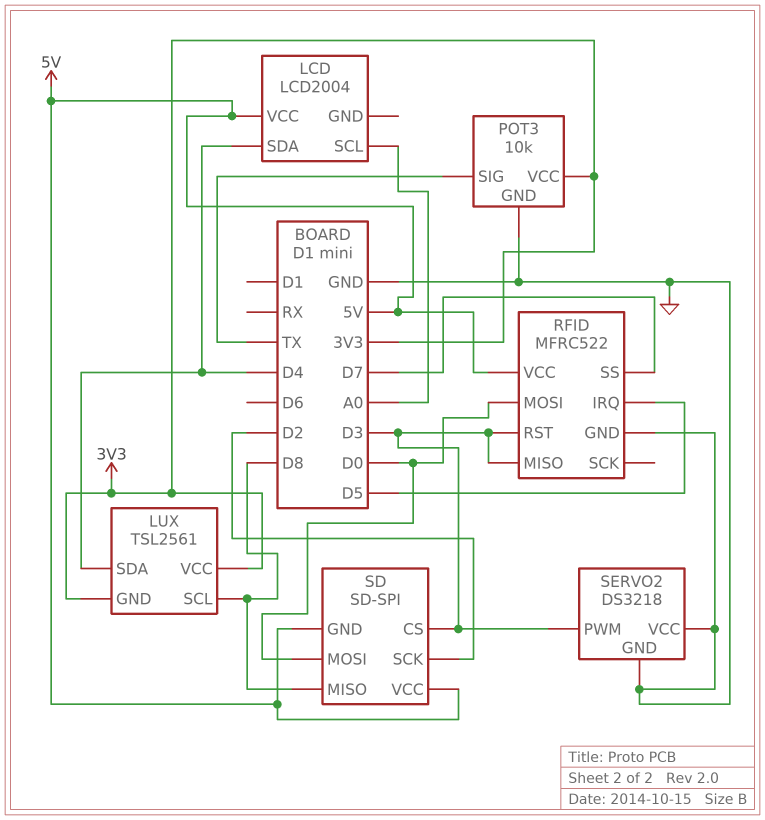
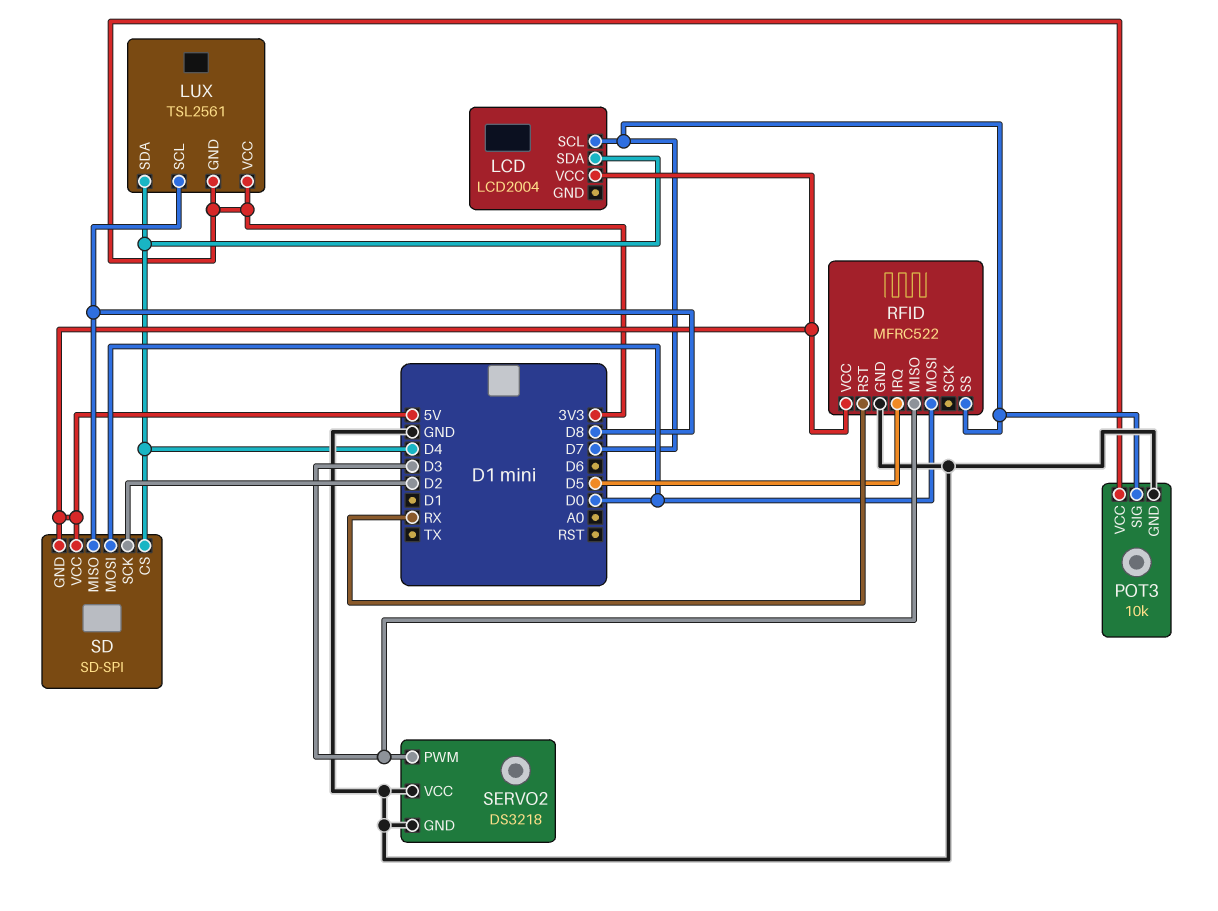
LCD pin SCL: A0 -> D7
POT3 pin SIG: TX -> D7
RFID pin RST: D3 -> RX
SD pin CS: D3 -> D4

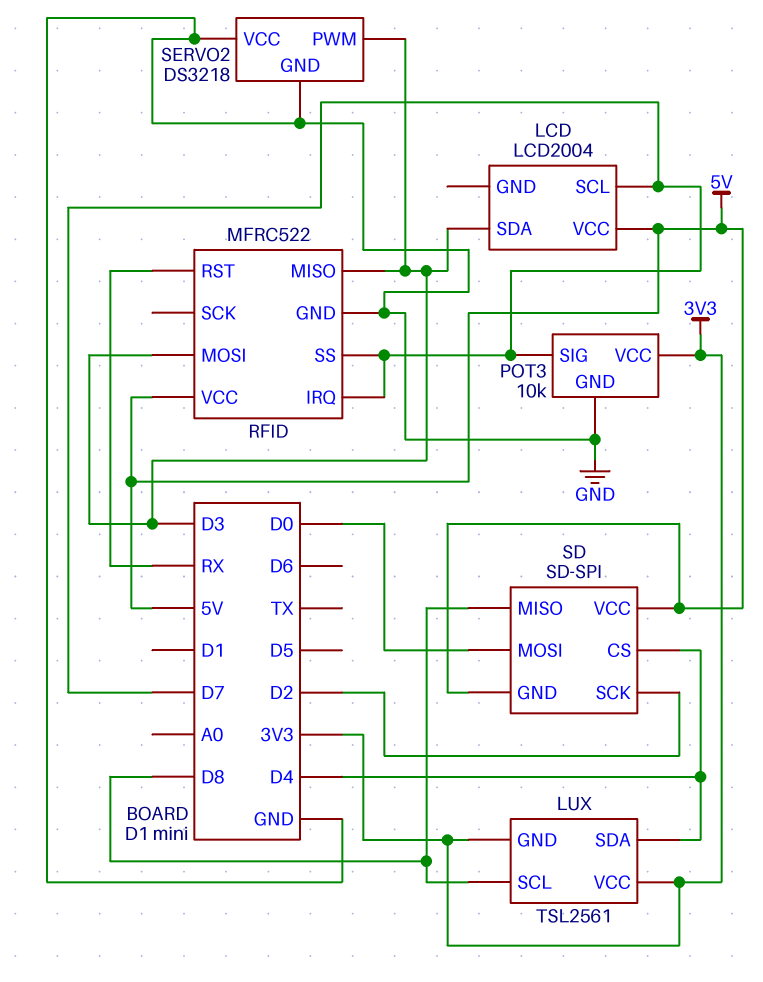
LCD pin SDA: D4 -> D3
RFID pin IRQ: D5 -> D7
RFID pin MOSI: D0 -> D3

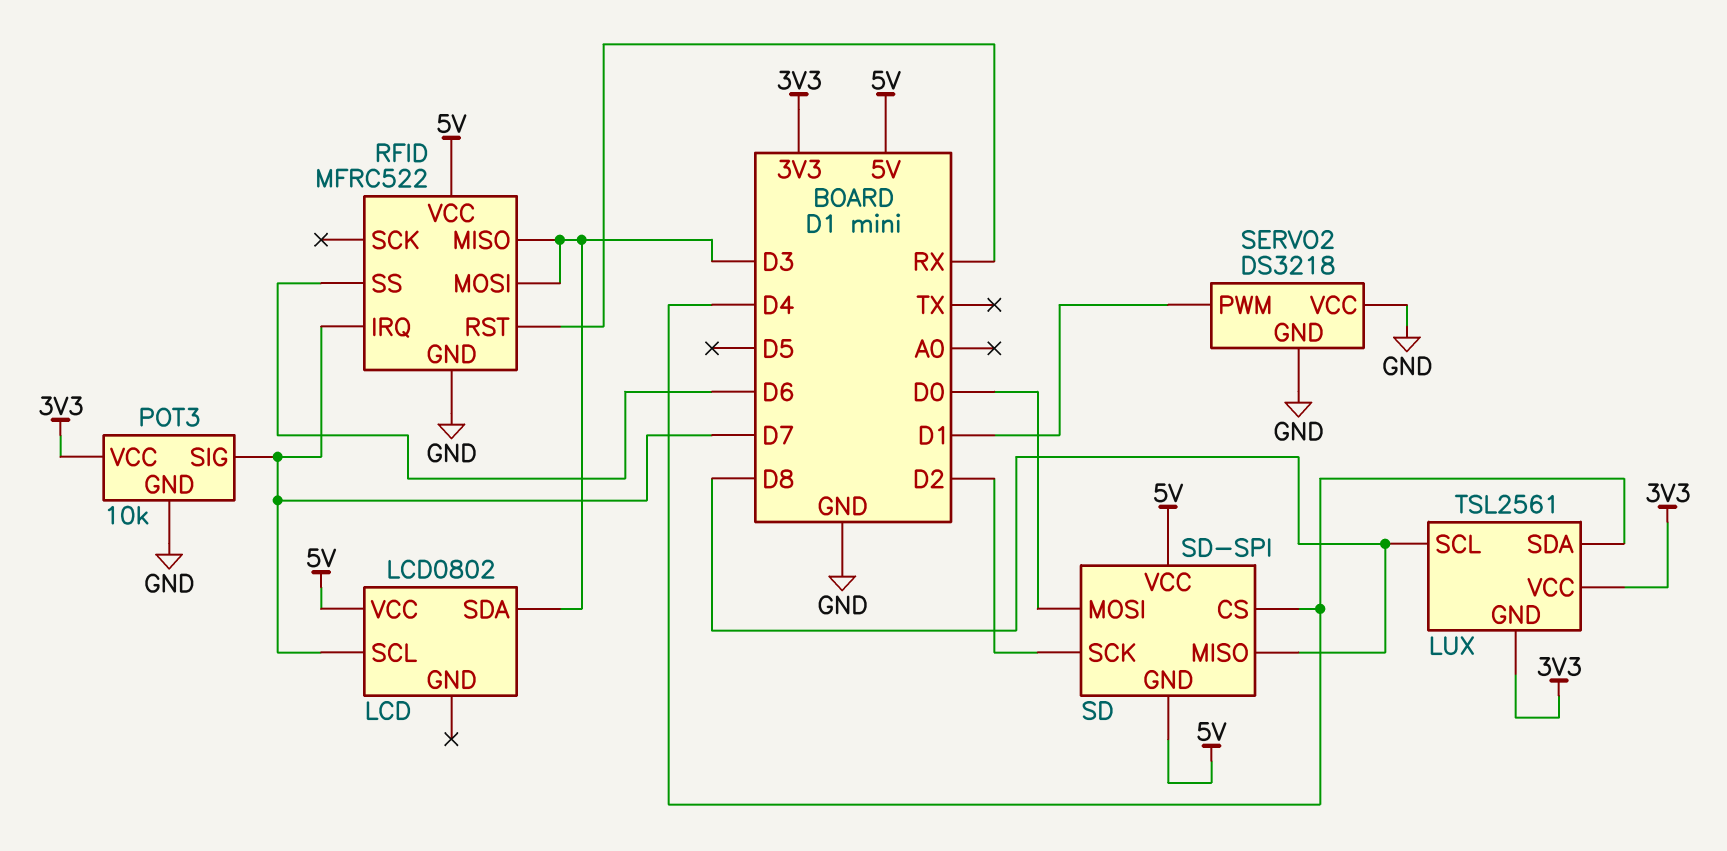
LCD: LCD2004 -> LCD0802
RFID pin SS: D7 -> D6
SERVO2 pin PWM: D3 -> D1

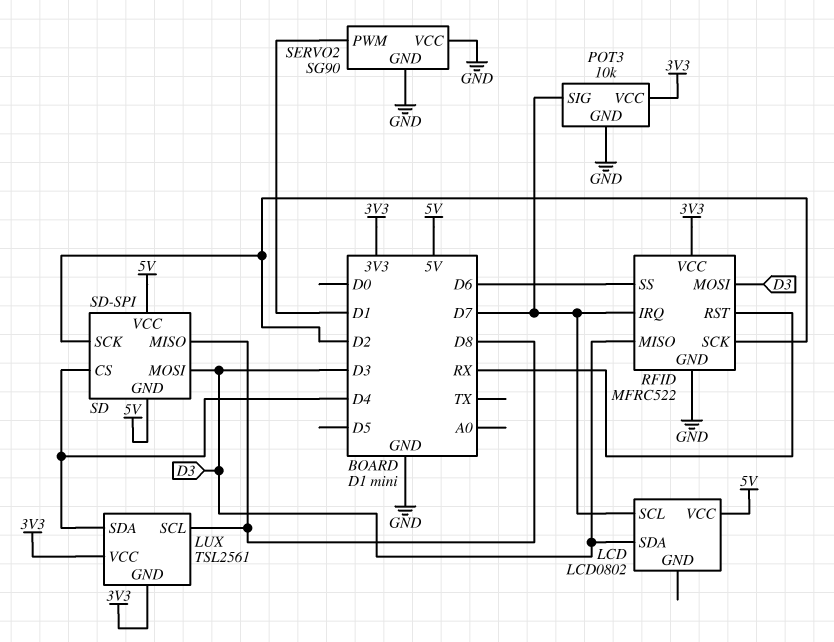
RFID pin SCK: none -> D2
RFID pin VCC: 5V -> 3V3
SD pin MOSI: D0 -> D3
SERVO2: DS3218 -> SG90

